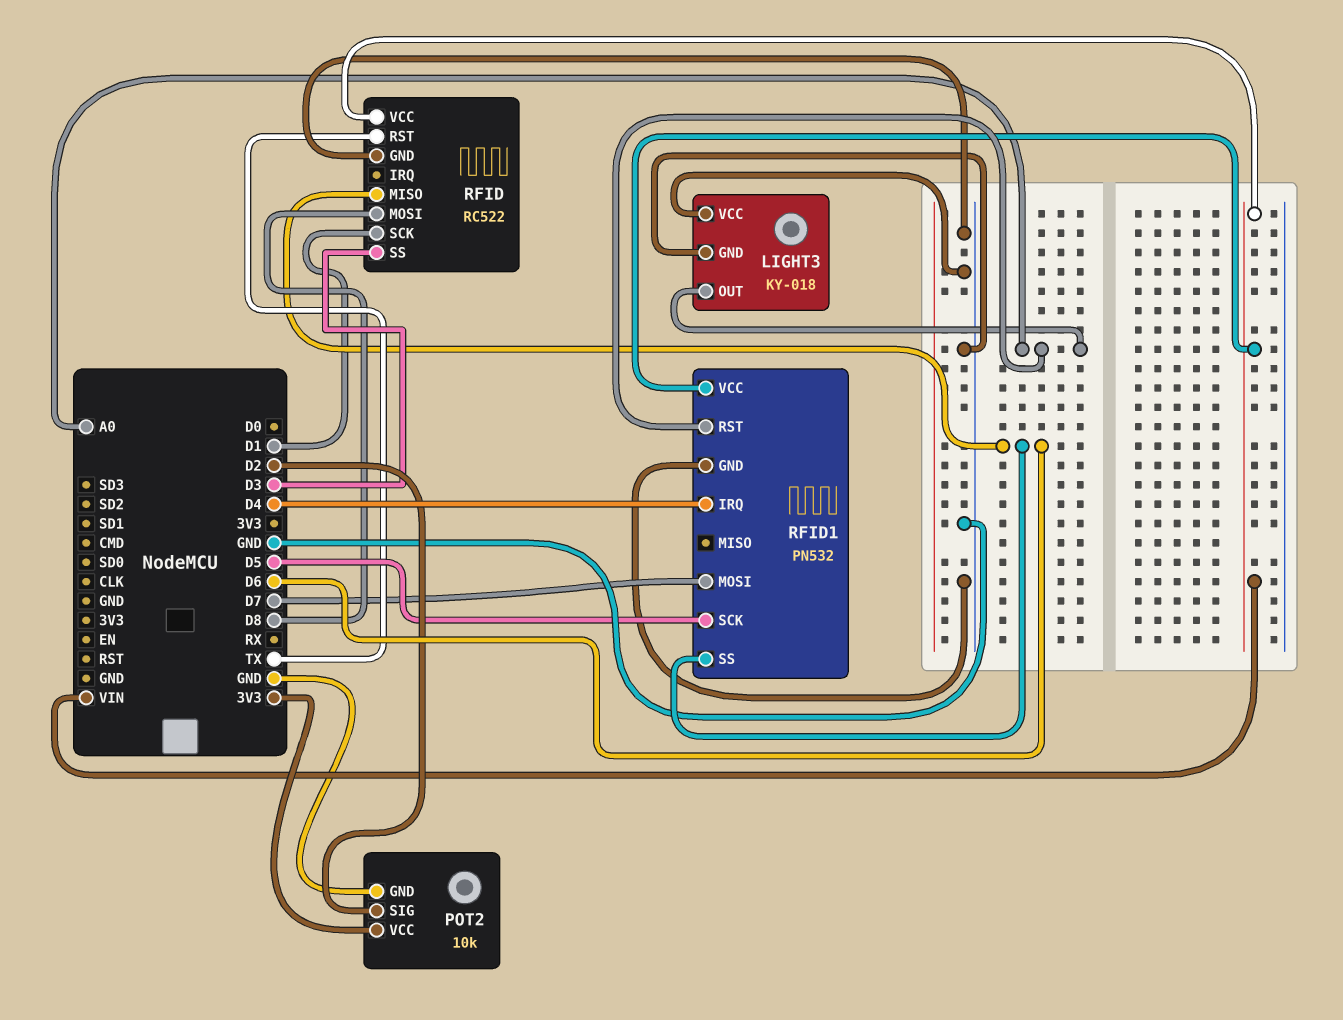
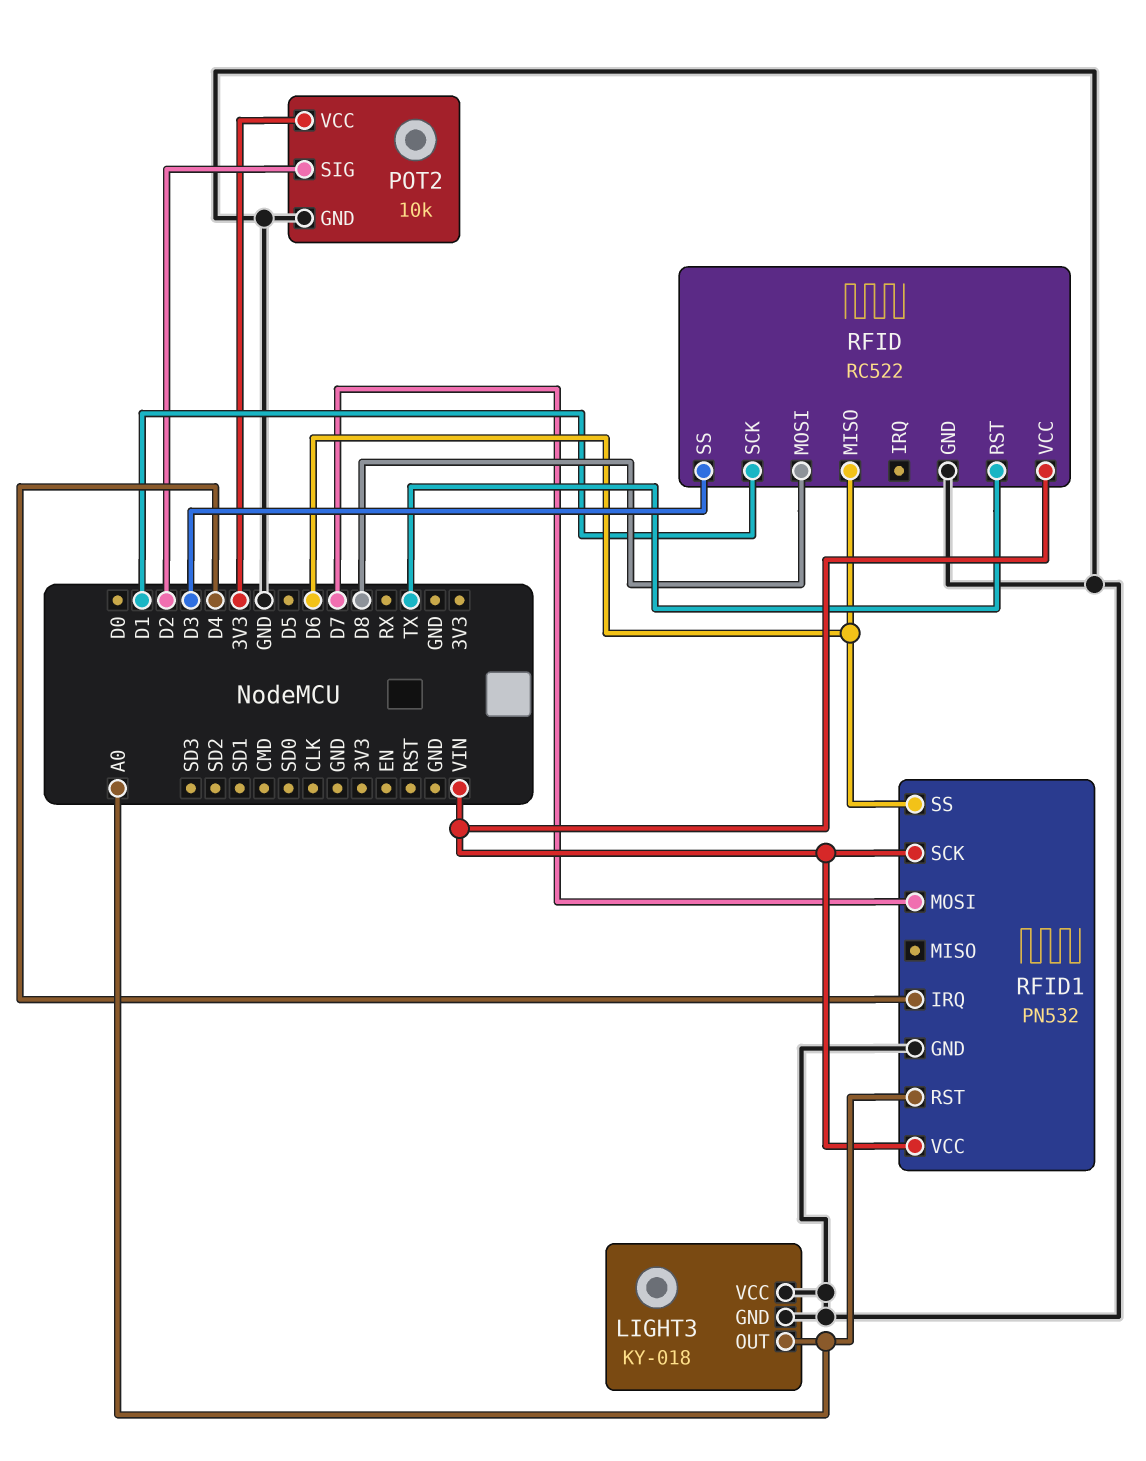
RFID1 pin SCK: D5 -> VIN

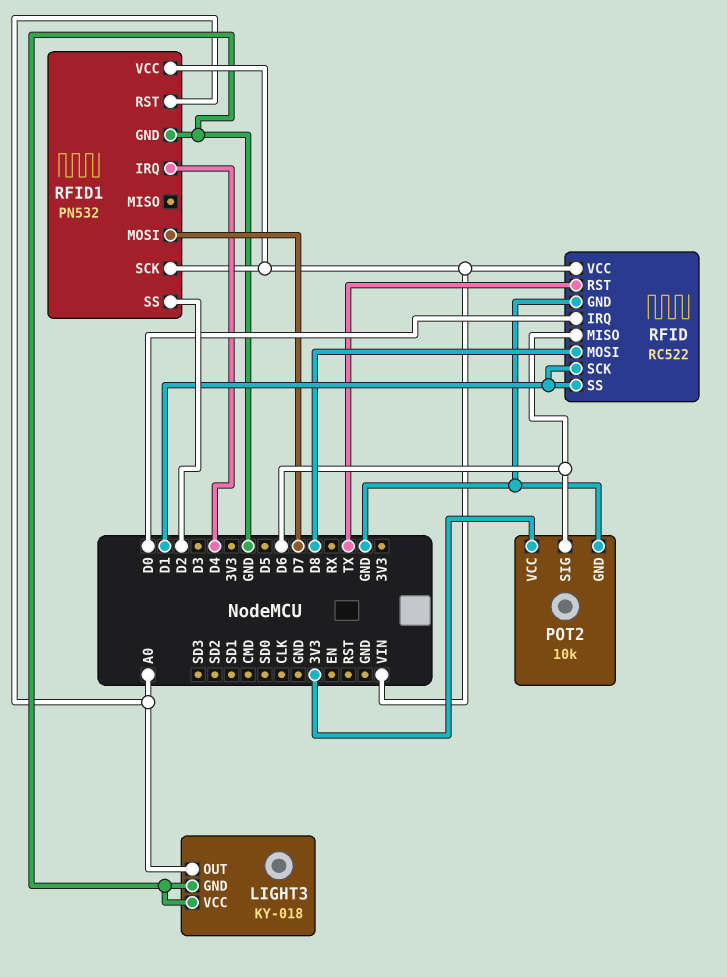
POT2 pin SIG: D2 -> D6
RFID pin IRQ: none -> D0
RFID pin SS: D3 -> D1
RFID1 pin SS: D6 -> D2

